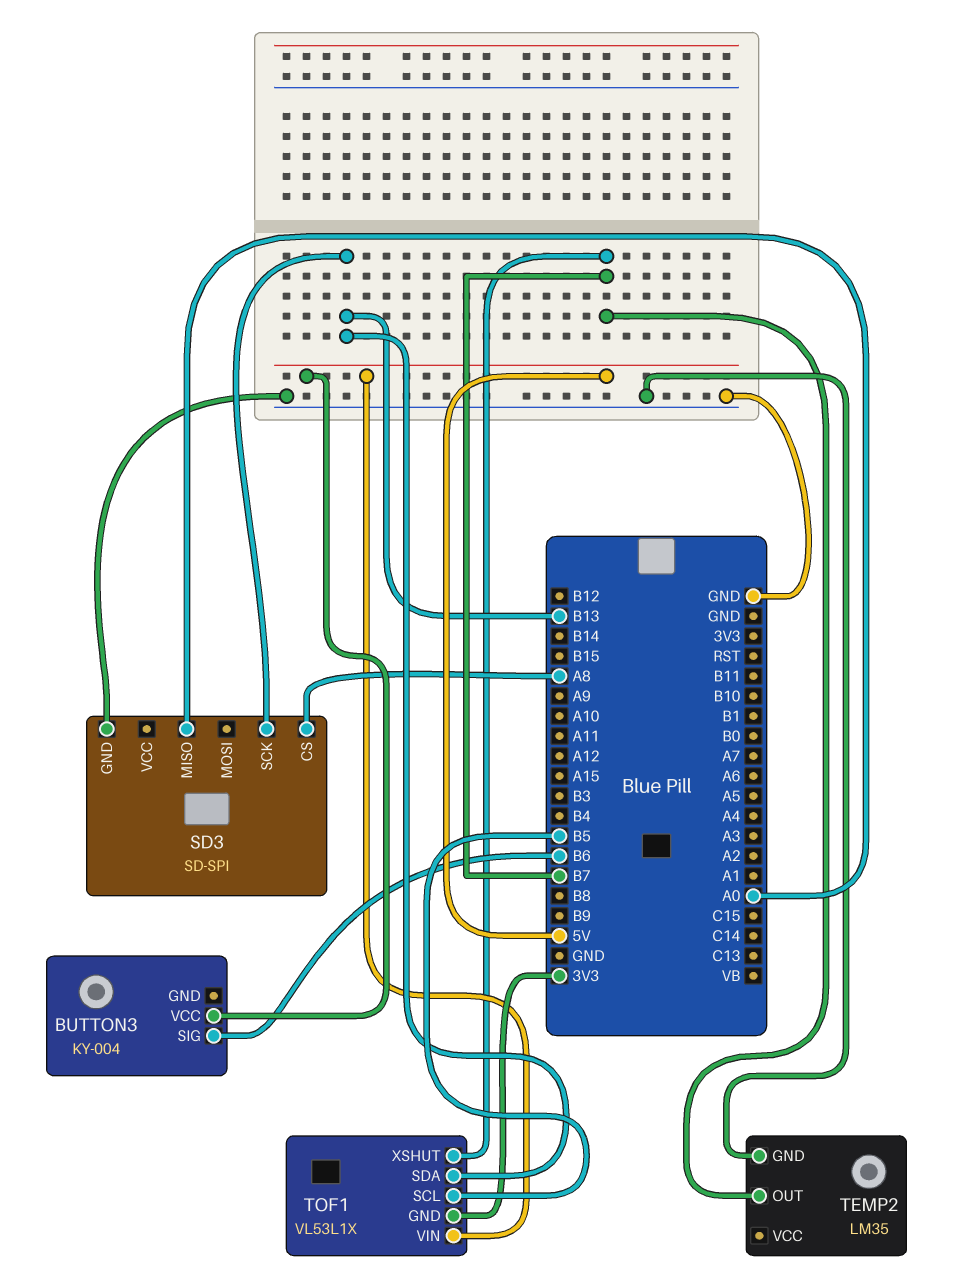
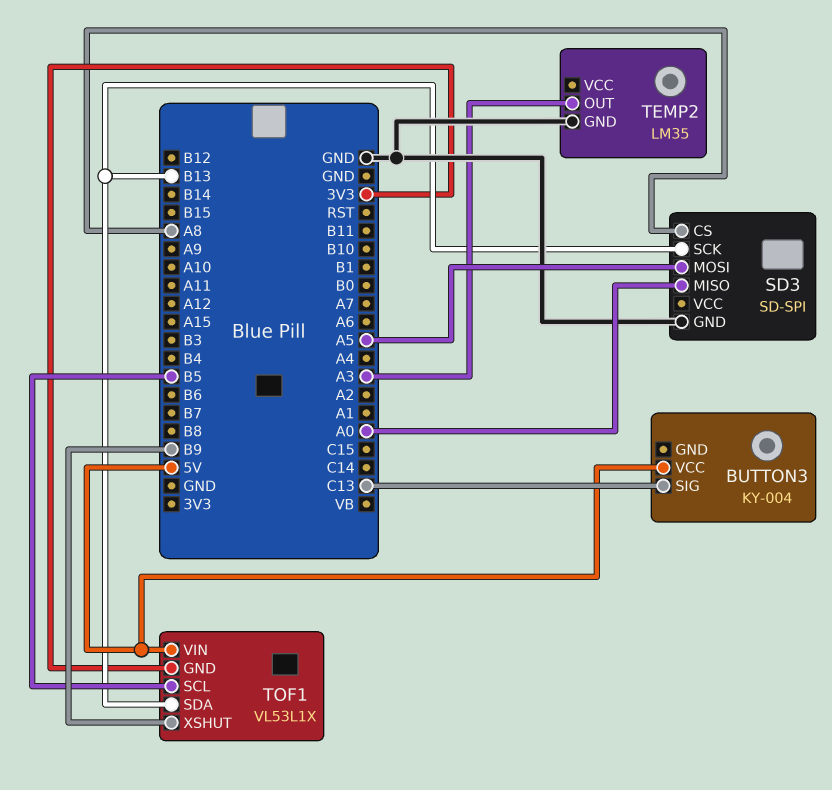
BUTTON3 pin SIG: B6 -> C13
SD3 pin MOSI: none -> A5
TEMP2 pin OUT: B7 -> A3
TOF1 pin XSHUT: B7 -> B9

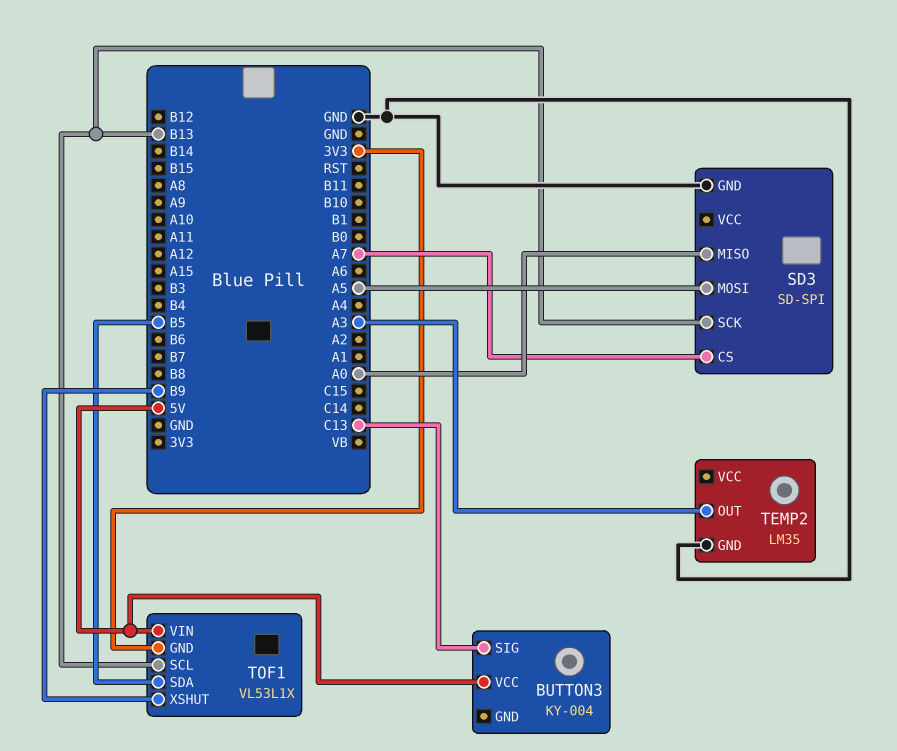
SD3 pin CS: A8 -> A7
TOF1 pin SCL: B5 -> B13
TOF1 pin SDA: B13 -> B5

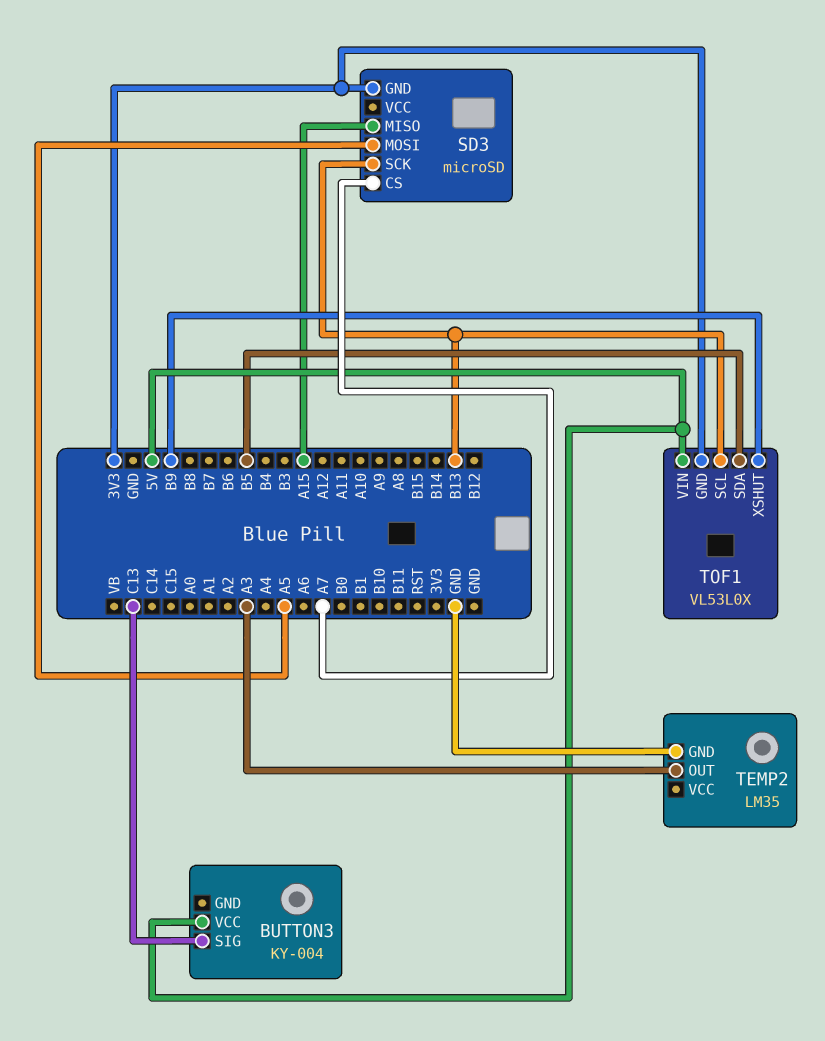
SD3: SD-SPI -> microSD
SD3 pin GND: GND -> 3V3
SD3 pin MISO: A0 -> A15
TOF1: VL53L1X -> VL53L0X

